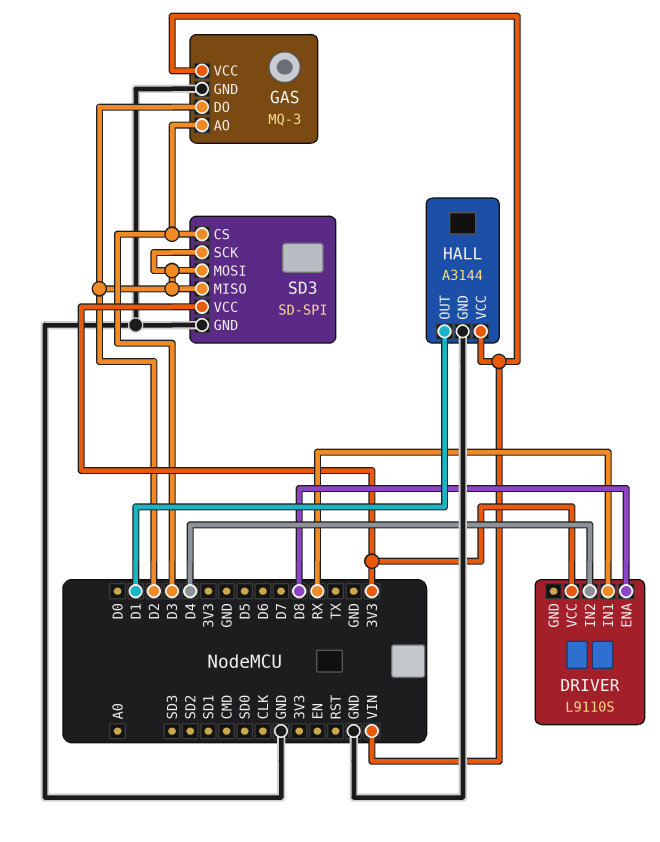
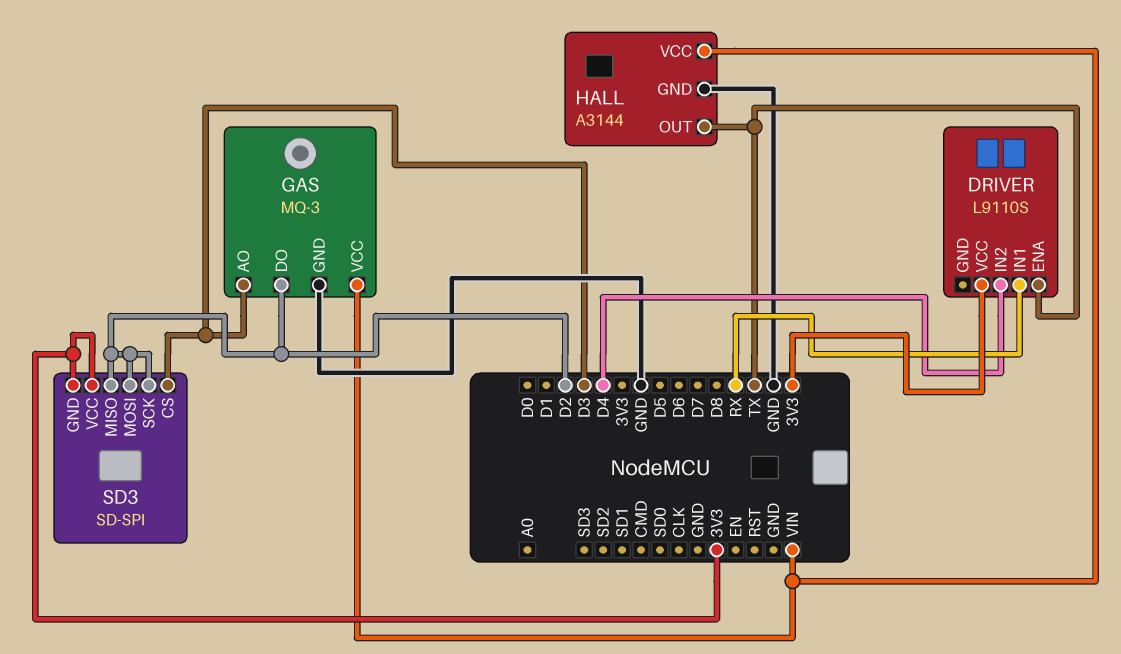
DRIVER pin ENA: D8 -> TX
HALL pin OUT: D1 -> TX
SD3 pin GND: GND -> 3V3

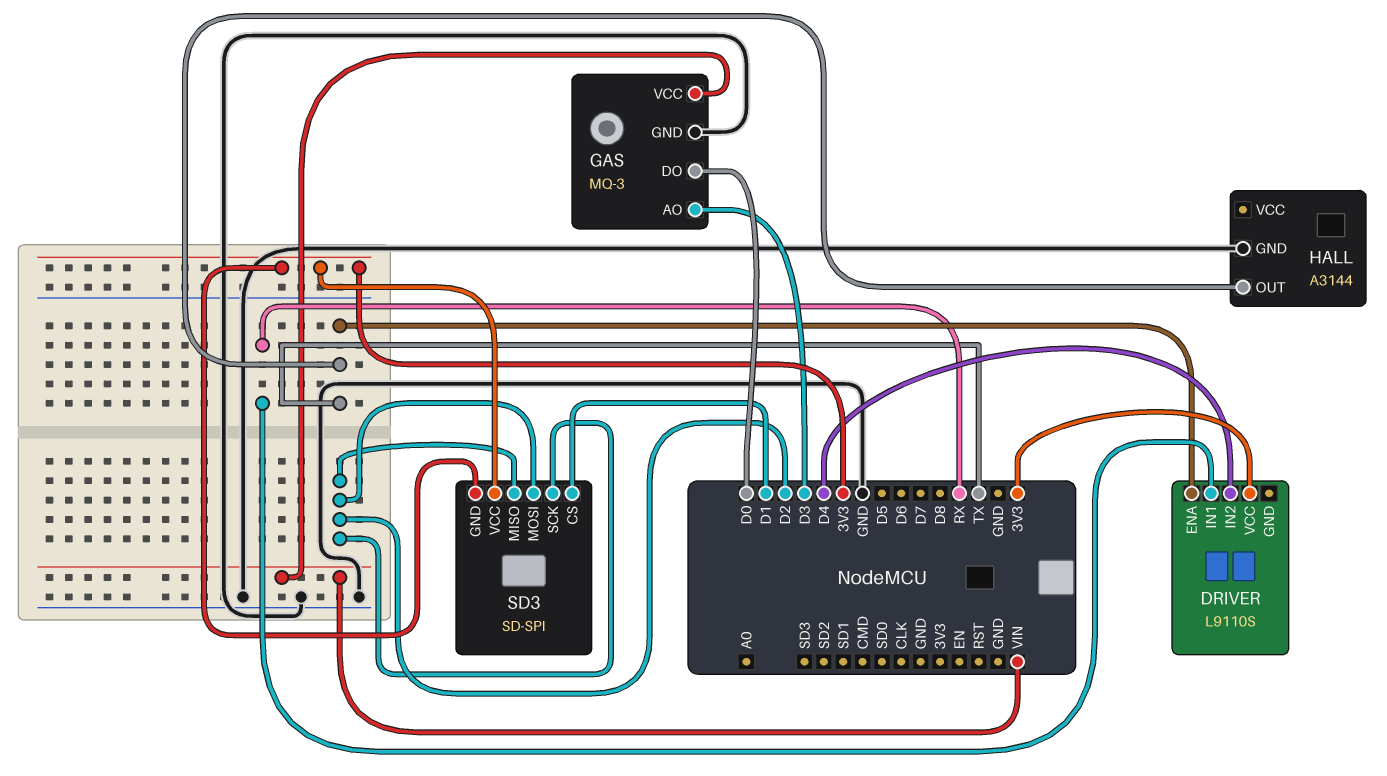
GAS pin DO: D2 -> D0
HALL pin VCC: VIN -> none
SD3 pin CS: D3 -> D1

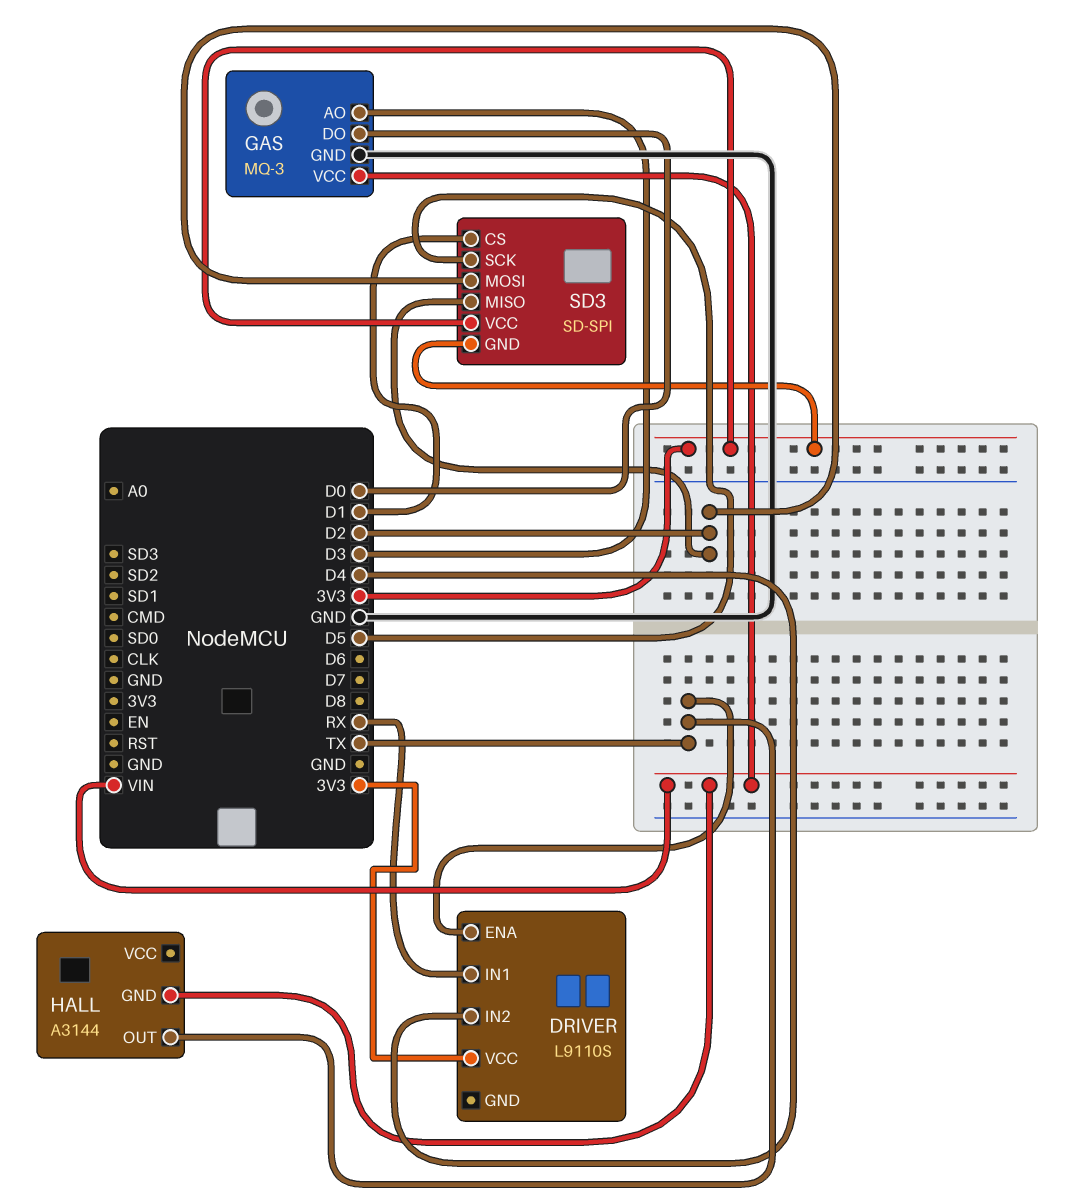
HALL pin GND: GND -> VIN
SD3 pin SCK: D2 -> D5

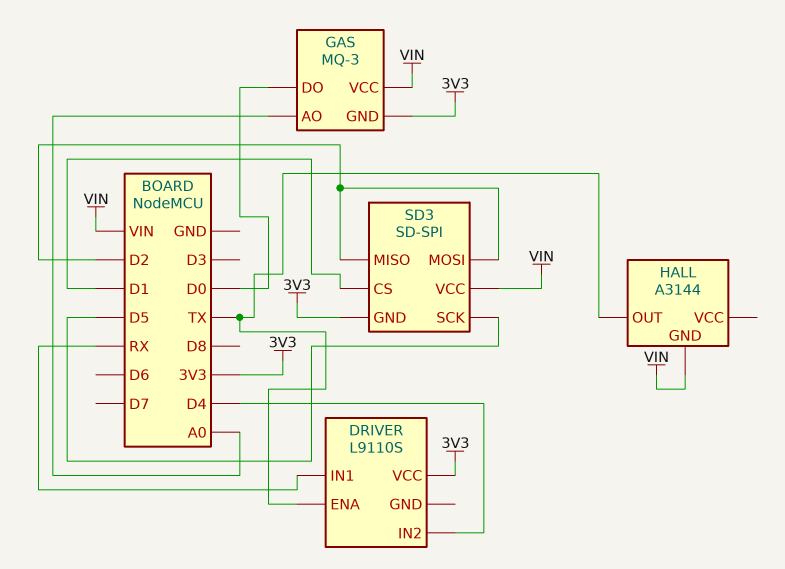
GAS pin AO: D3 -> A0
GAS pin GND: GND -> 3V3
SD3 pin VCC: 3V3 -> VIN

